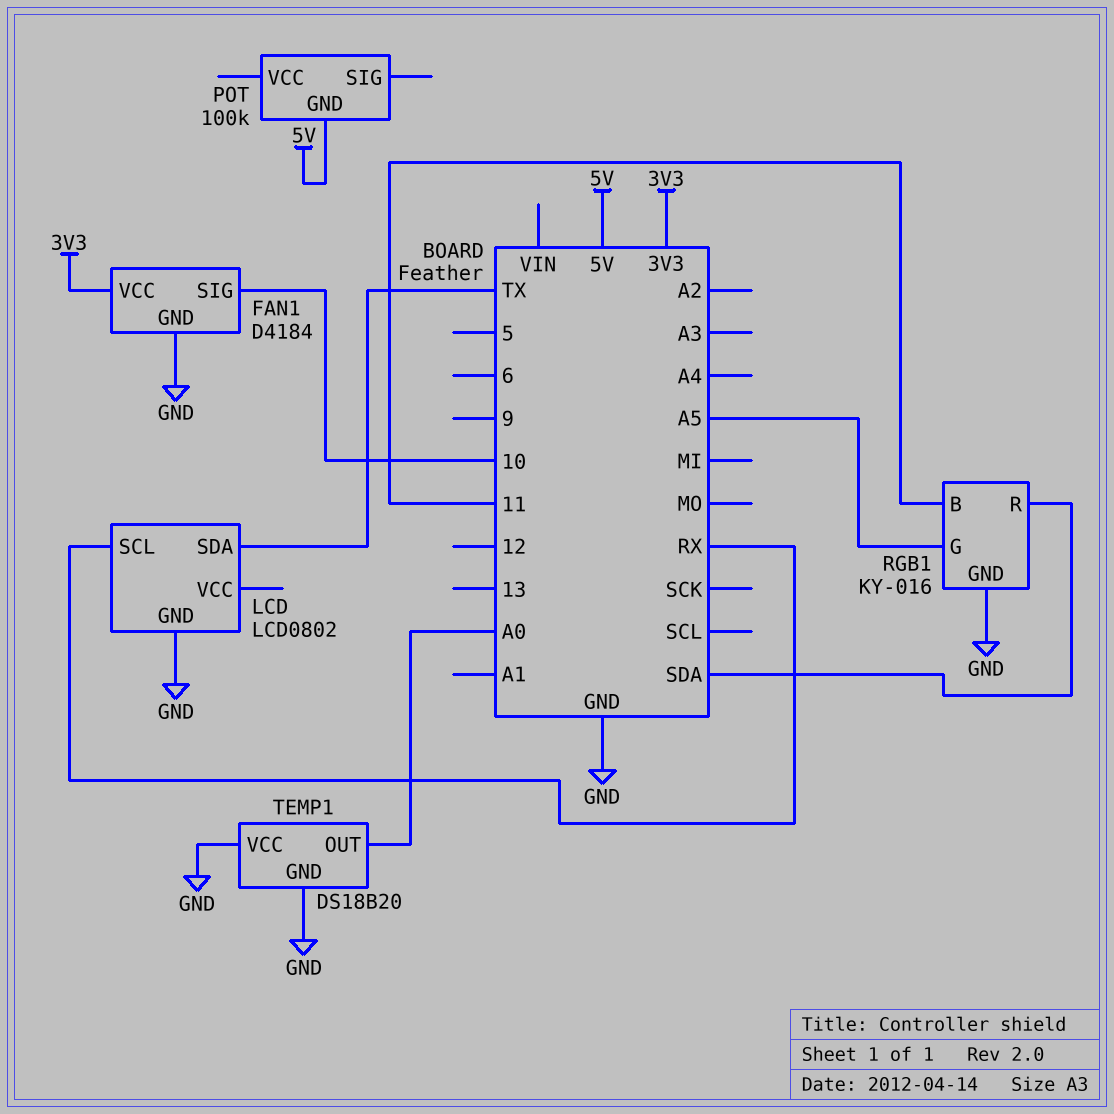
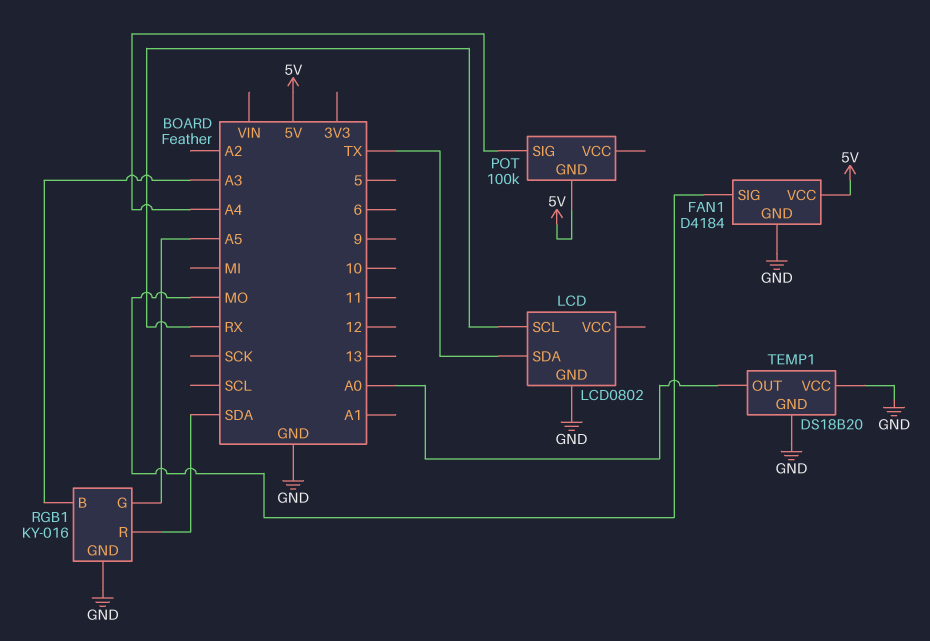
FAN1 pin SIG: 10 -> MO
FAN1 pin VCC: 3V3 -> 5V
POT pin SIG: none -> A4
RGB1 pin B: 11 -> A3

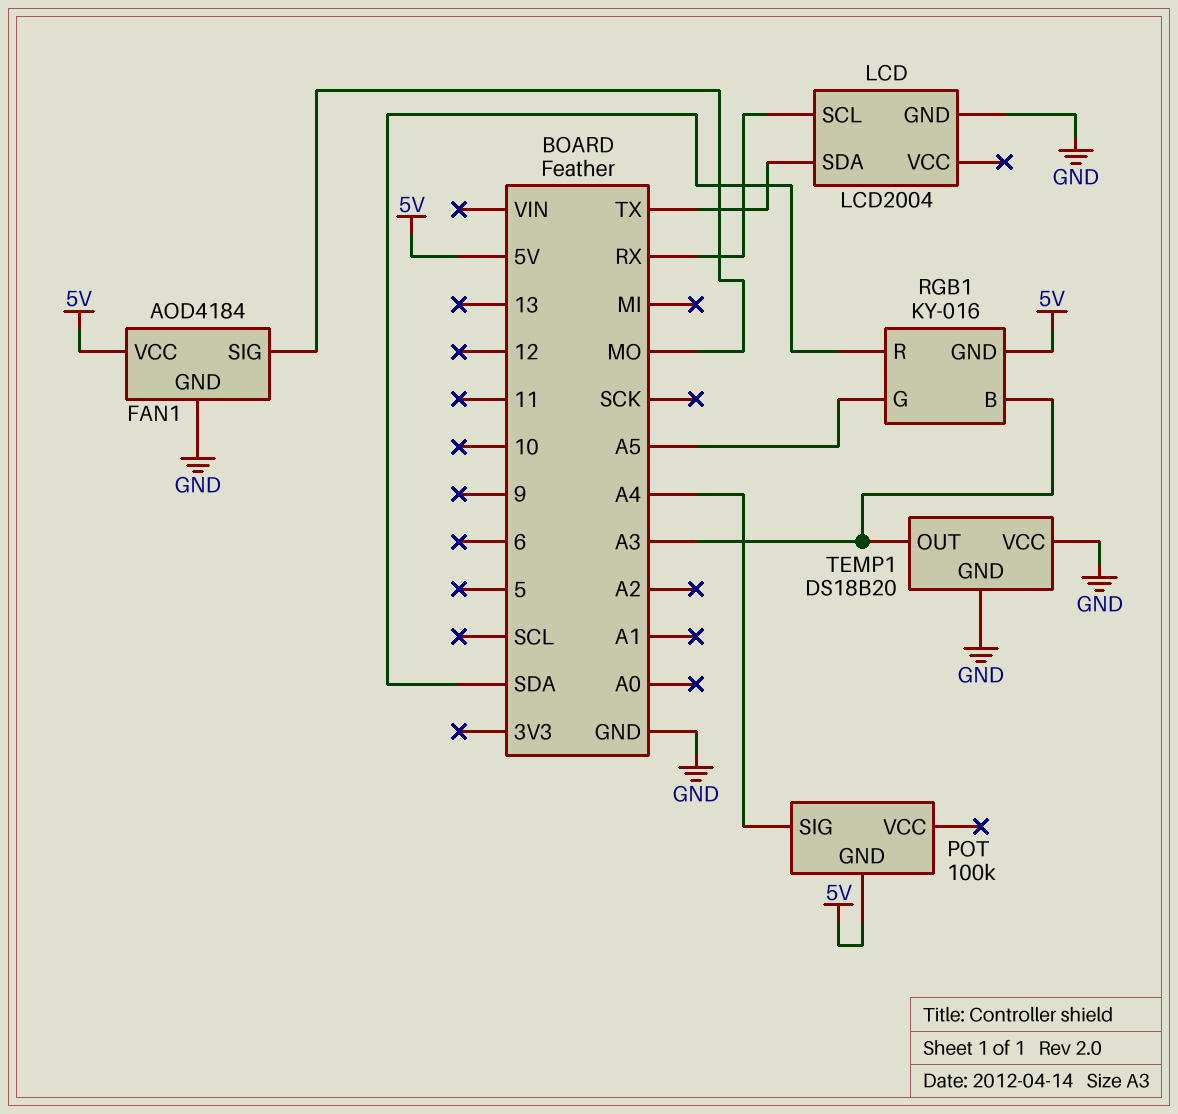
FAN1: D4184 -> AOD4184
LCD: LCD0802 -> LCD2004
RGB1 pin GND: GND -> 5V
TEMP1 pin OUT: A0 -> A3

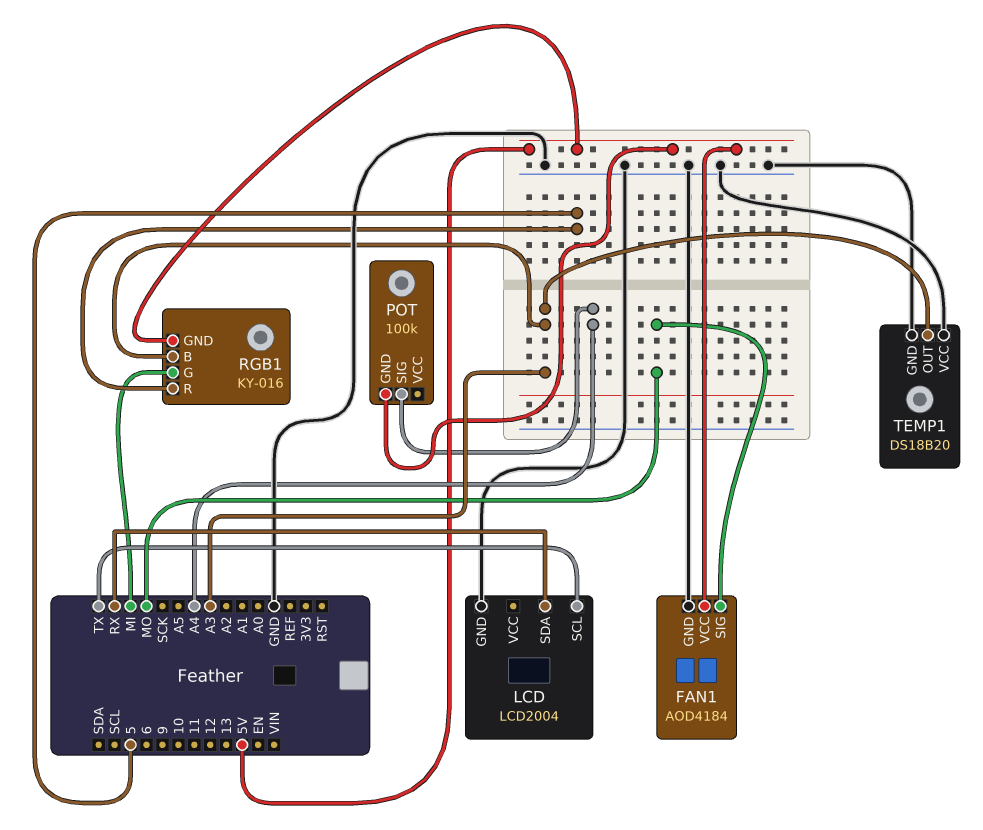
LCD pin SCL: RX -> TX
LCD pin SDA: TX -> RX
RGB1 pin G: A5 -> MI
RGB1 pin R: SDA -> 5

